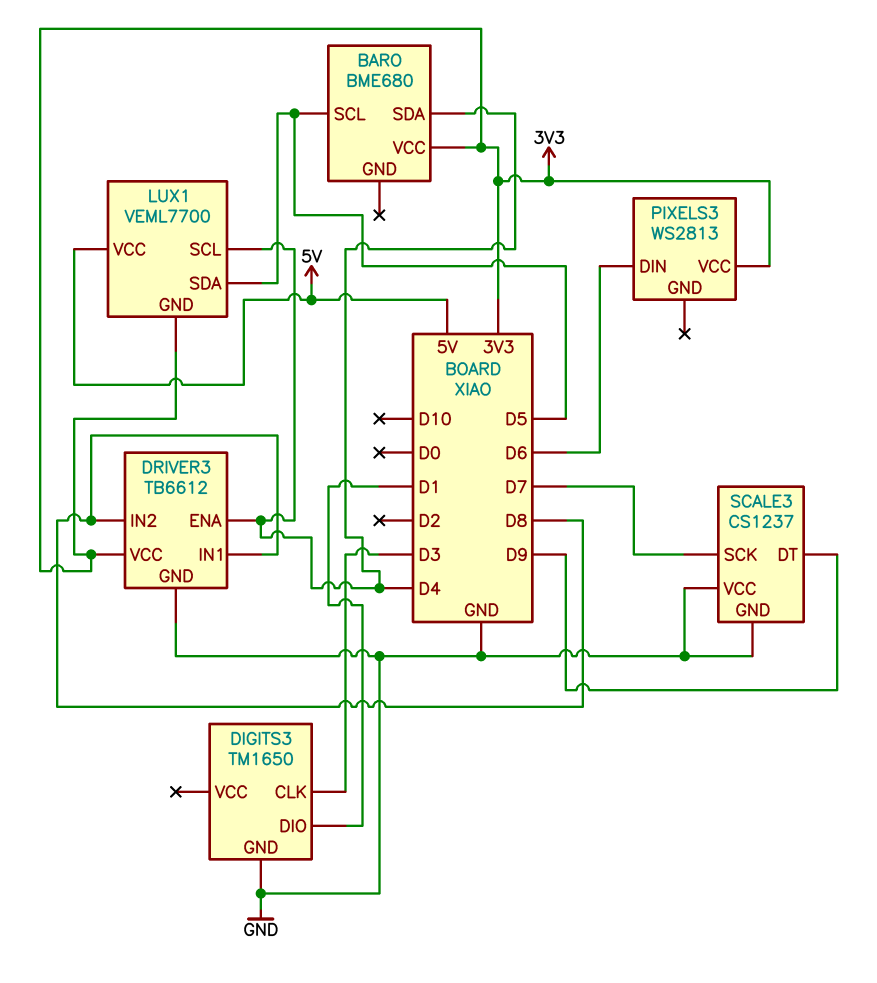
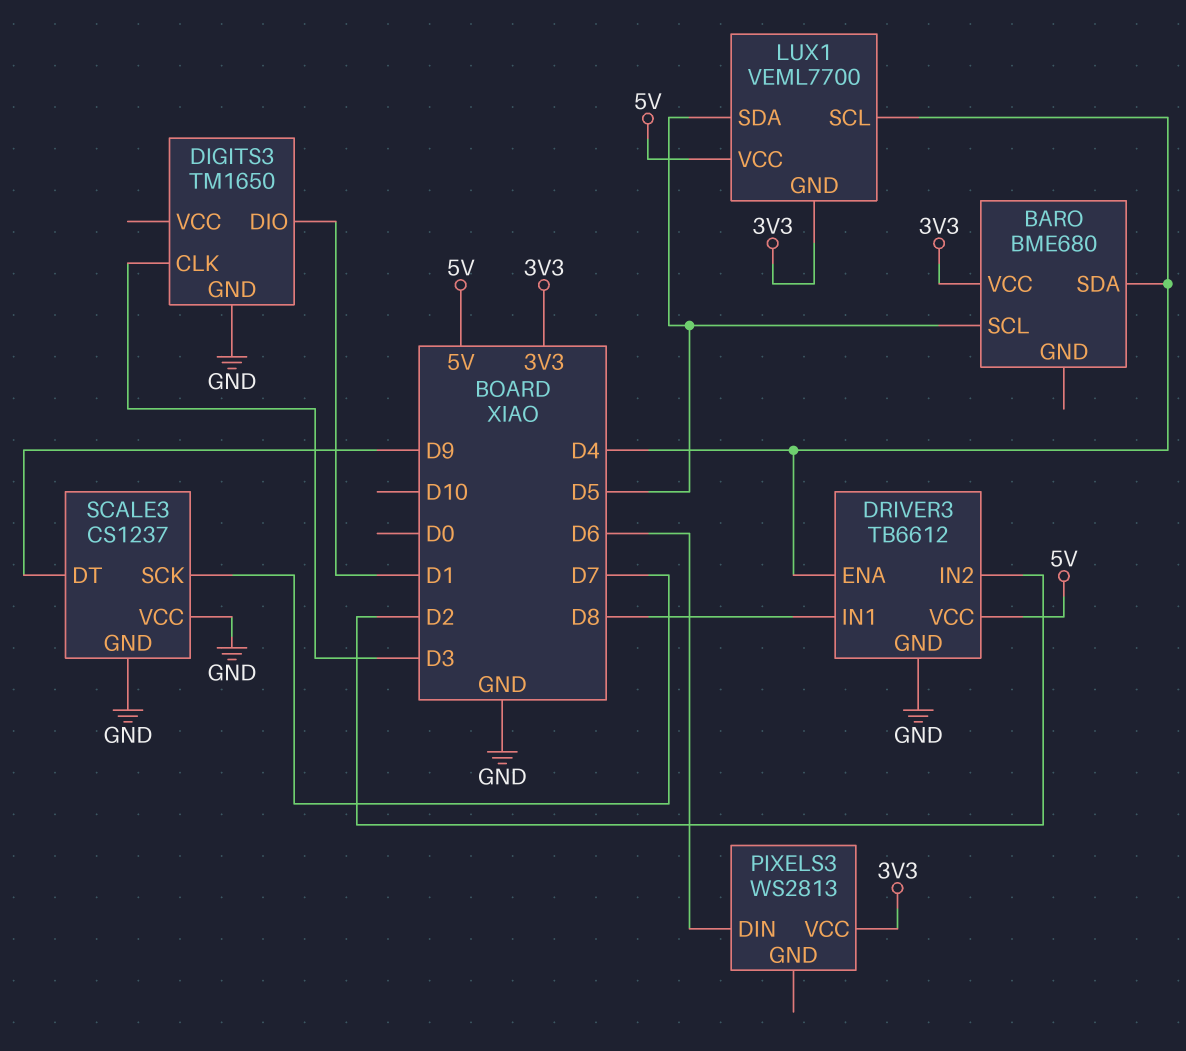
DRIVER3 pin IN2: D8 -> D2
DRIVER3 pin VCC: 3V3 -> 5V

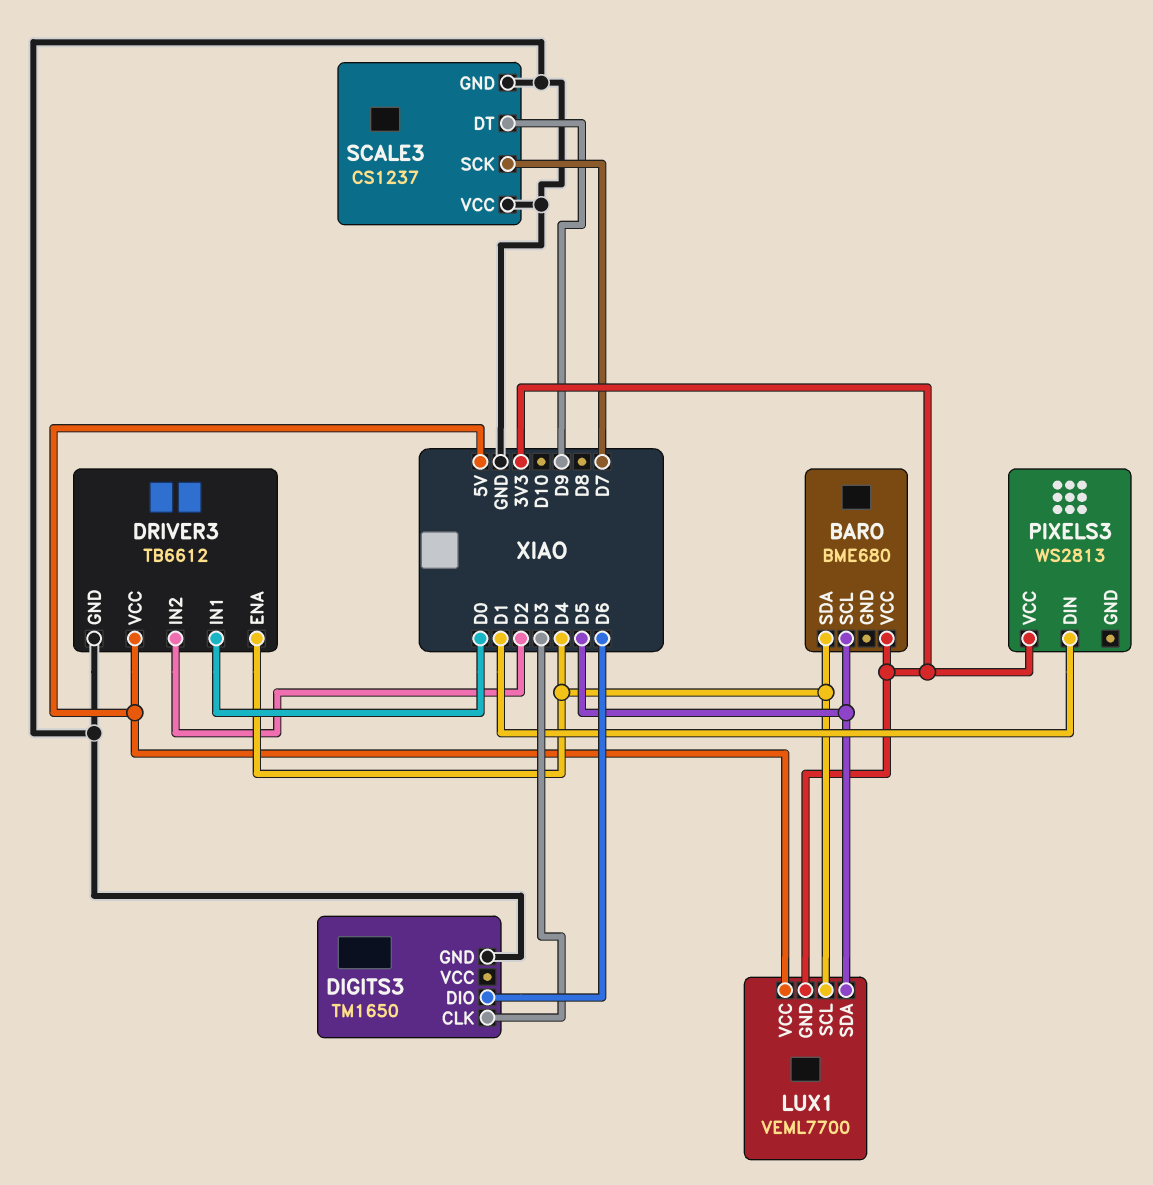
DIGITS3 pin DIO: D1 -> D6
DRIVER3 pin IN1: D8 -> D0
PIXELS3 pin DIN: D6 -> D1

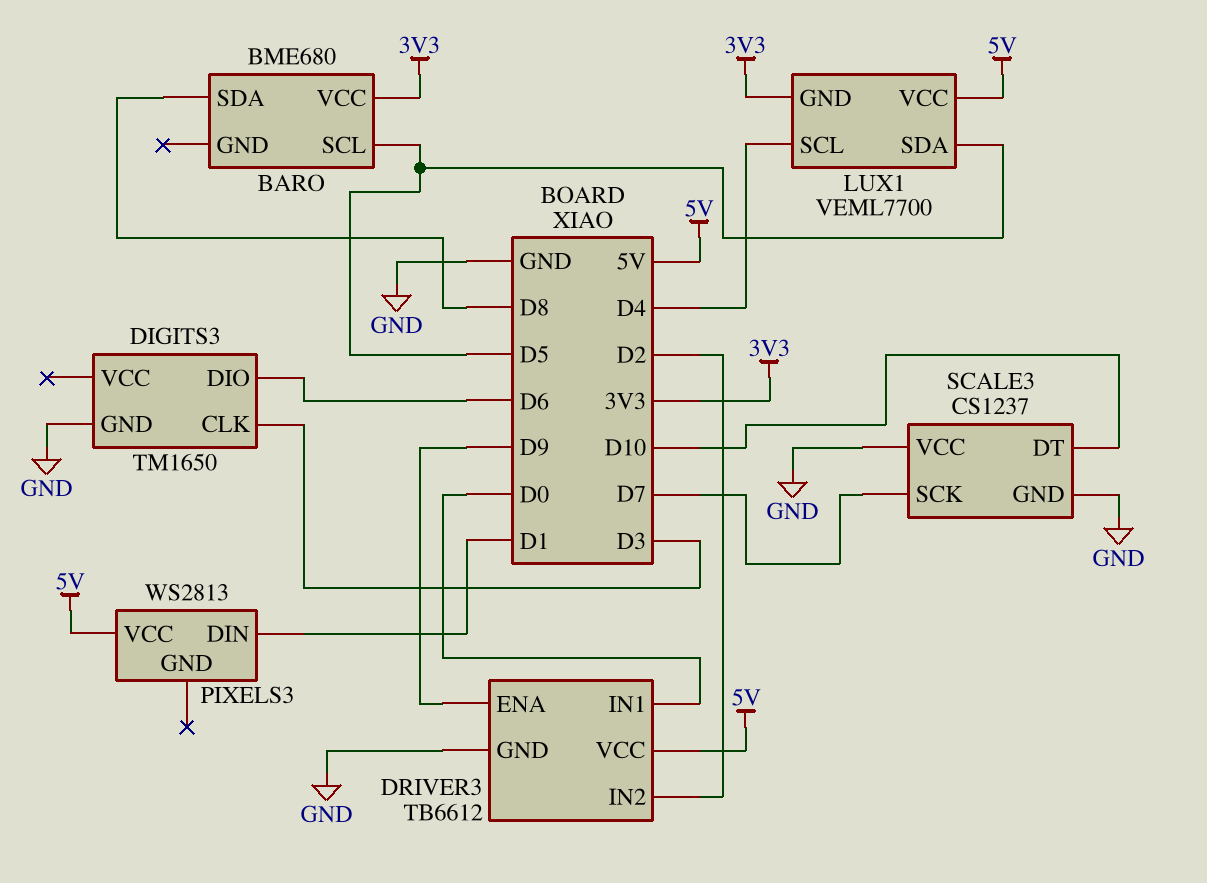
BARO pin SDA: D4 -> D8
DRIVER3 pin ENA: D4 -> D9
PIXELS3 pin VCC: 3V3 -> 5V
SCALE3 pin DT: D9 -> D10

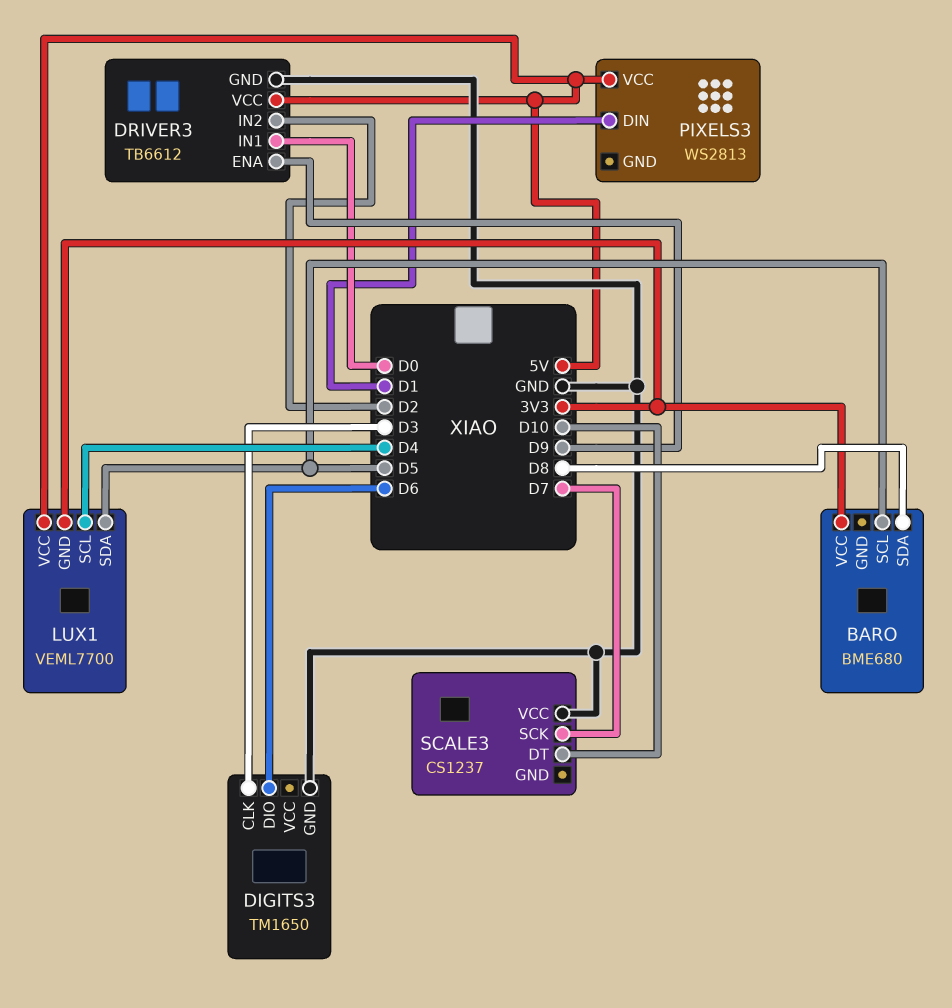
SCALE3 pin GND: GND -> none

